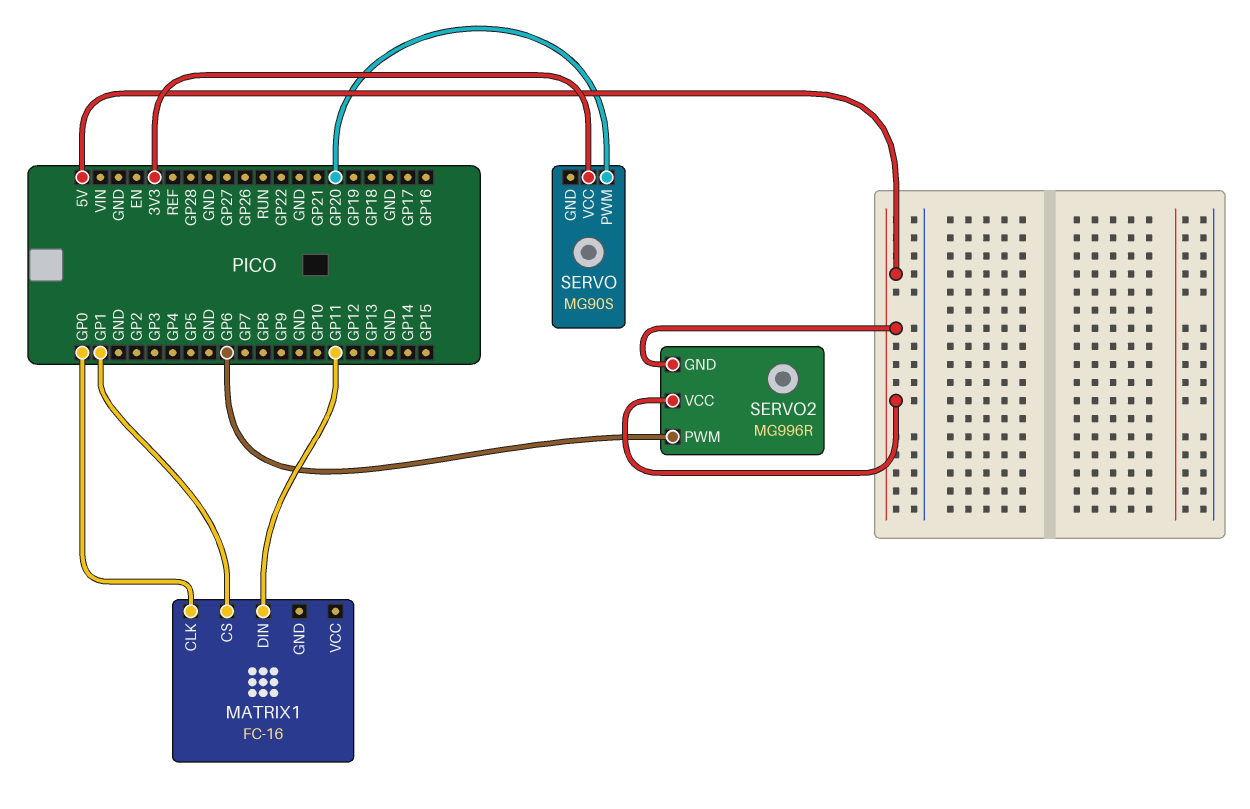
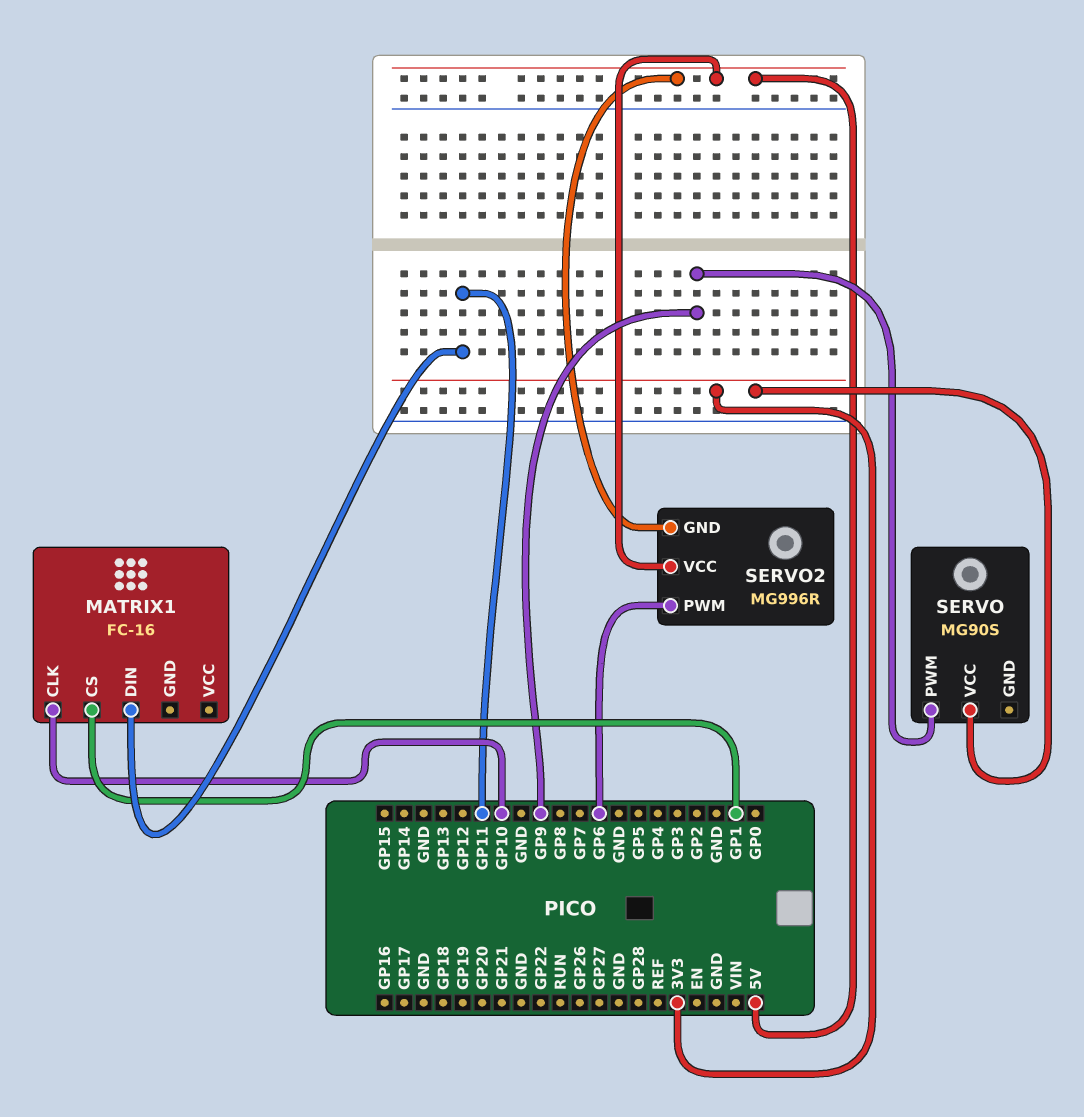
MATRIX1 pin CLK: GP0 -> GP10
SERVO pin PWM: GP20 -> GP9

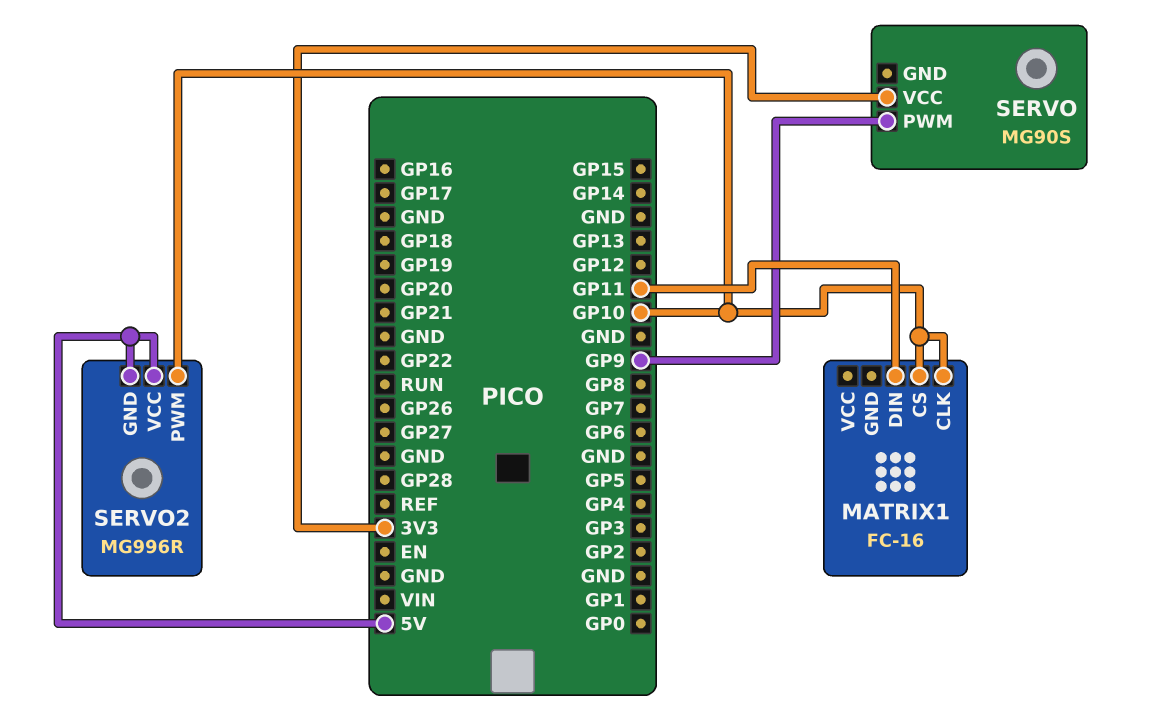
MATRIX1 pin CS: GP1 -> GP10
SERVO2 pin PWM: GP6 -> GP10

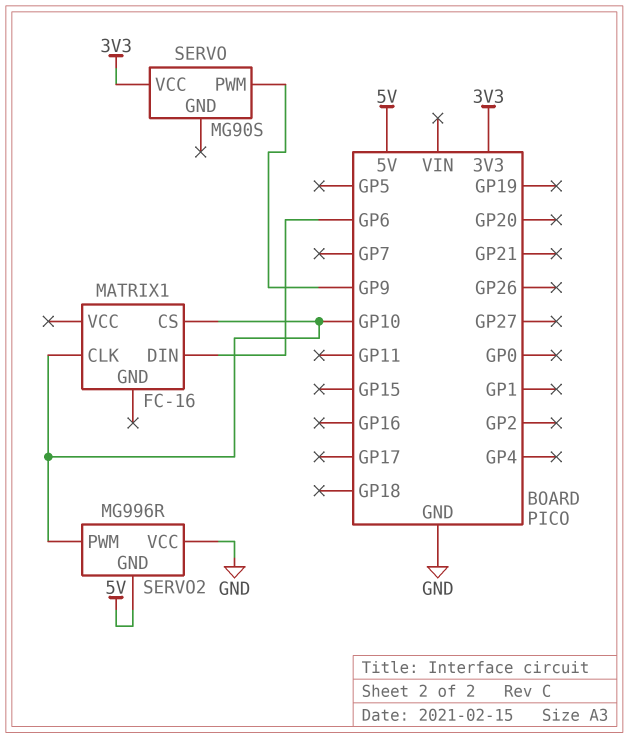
MATRIX1 pin DIN: GP11 -> GP6
SERVO2 pin VCC: 5V -> GND

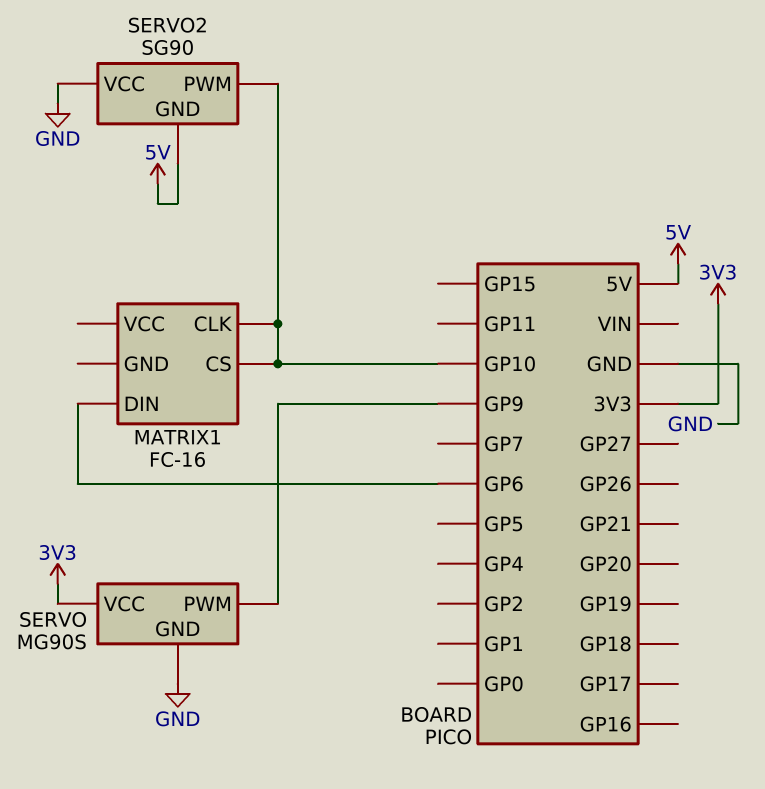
SERVO pin GND: none -> GND
SERVO2: MG996R -> SG90

